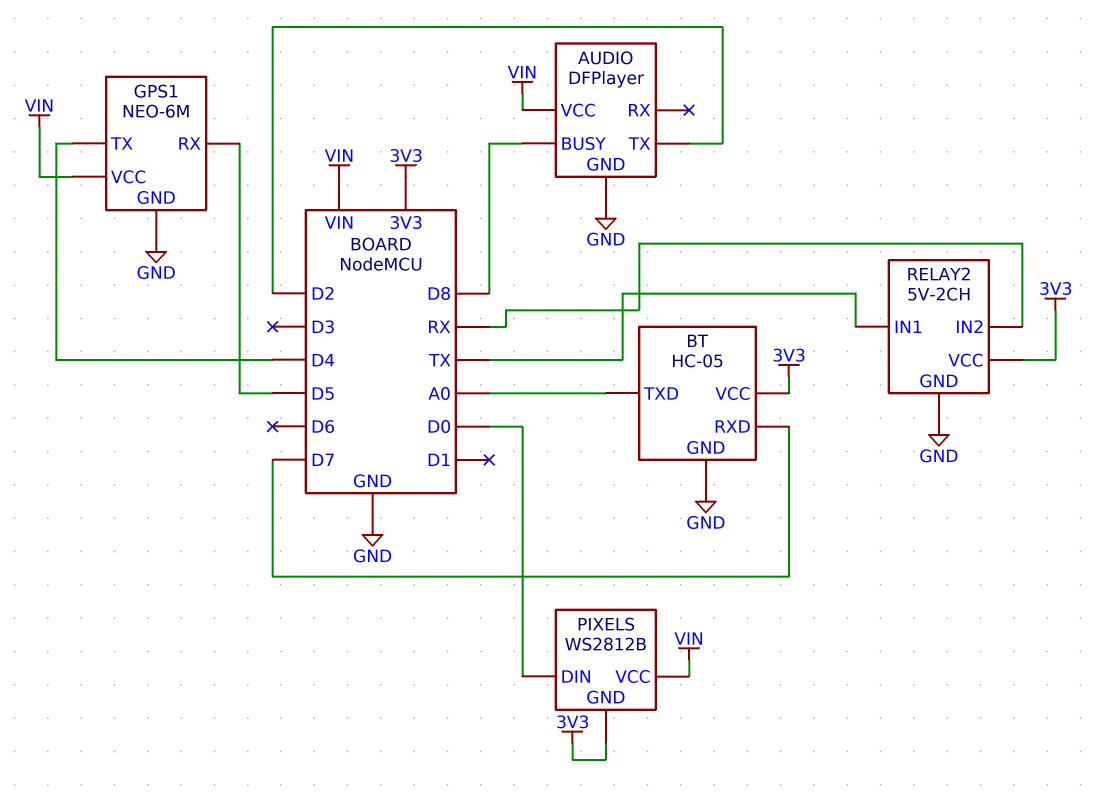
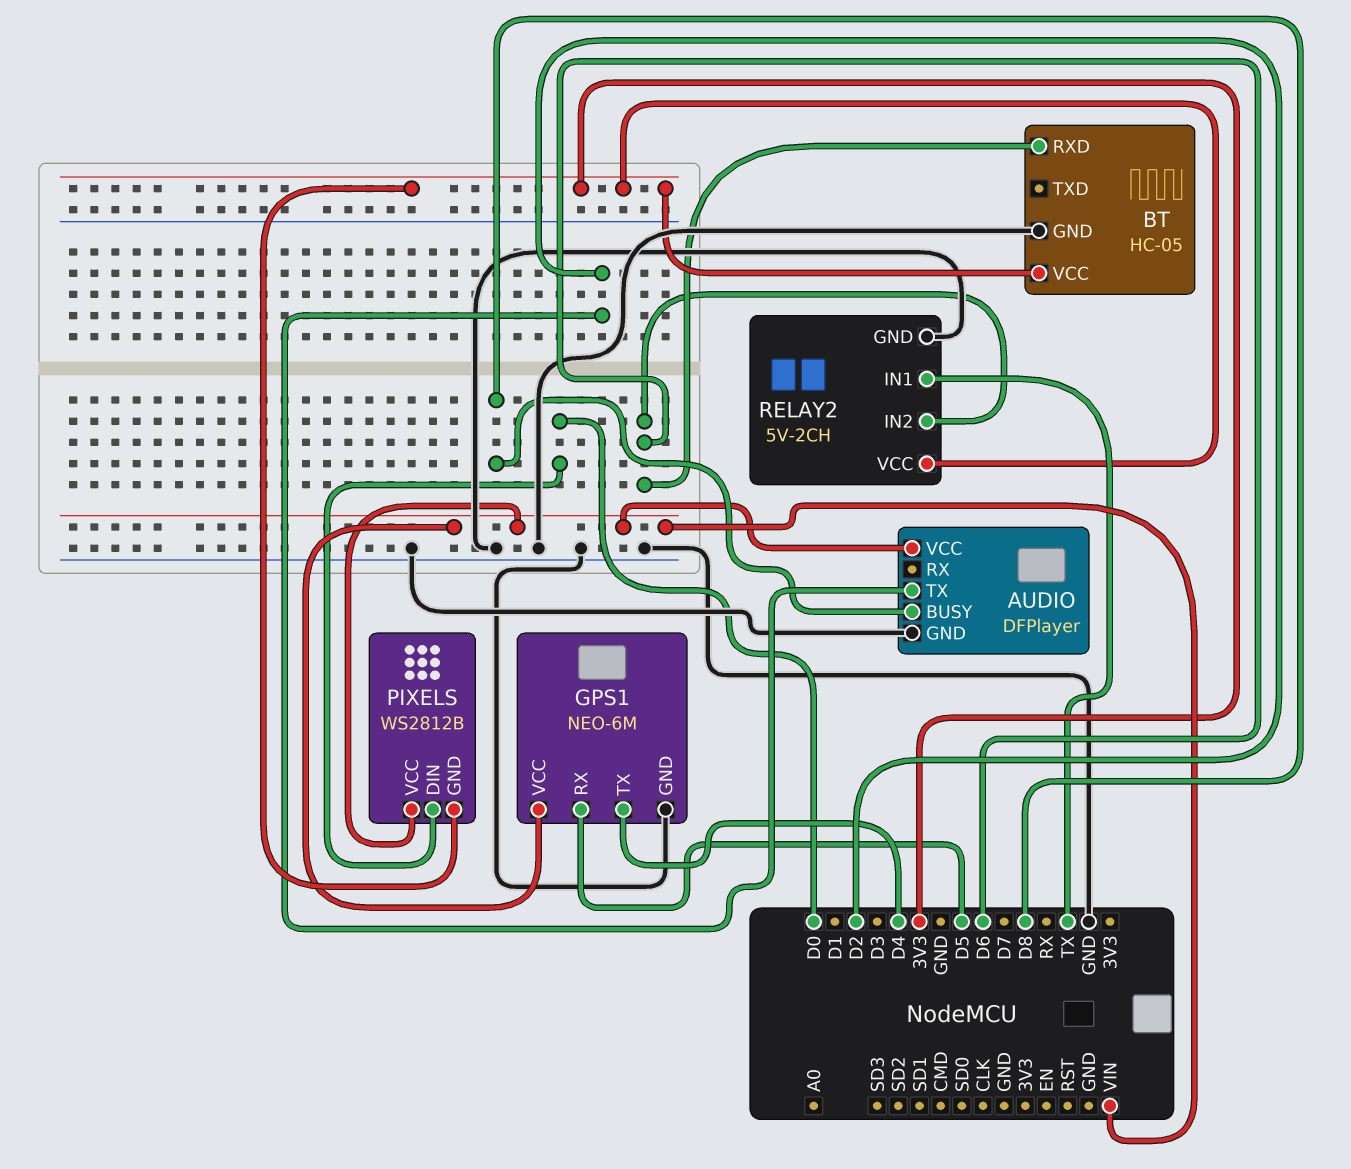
BT pin RXD: D7 -> D6
BT pin TXD: A0 -> none
RELAY2 pin IN2: RX -> D6

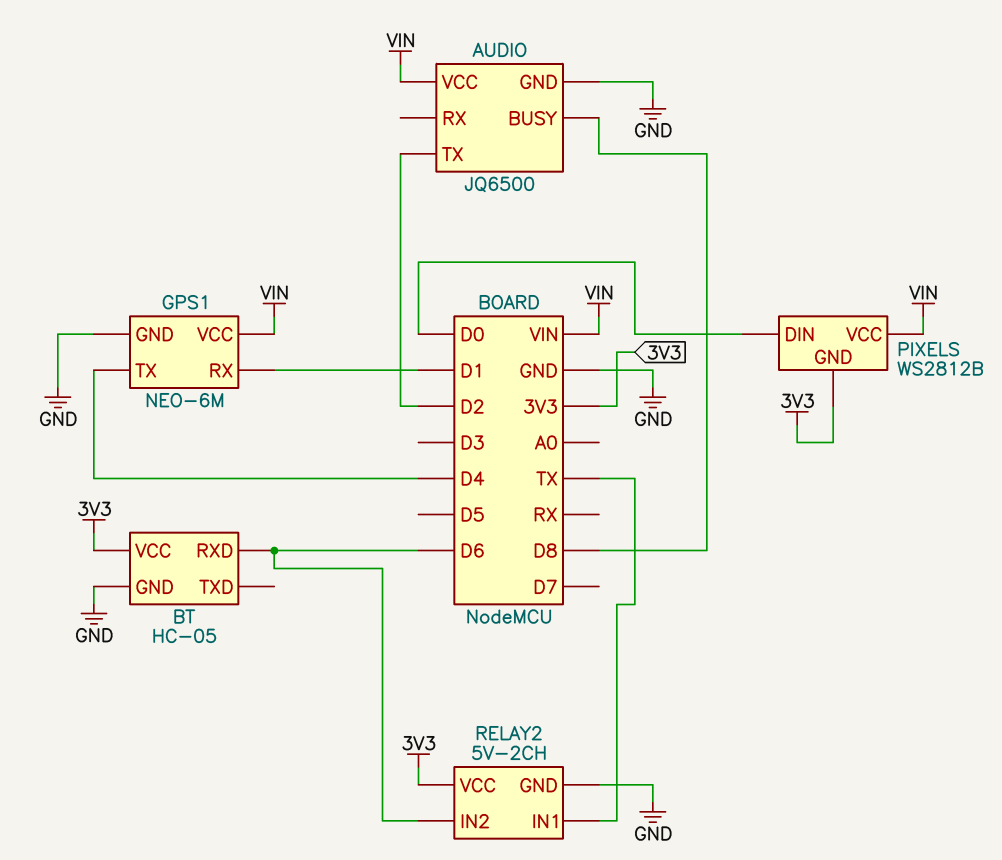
AUDIO: DFPlayer -> JQ6500
GPS1 pin RX: D5 -> D1

